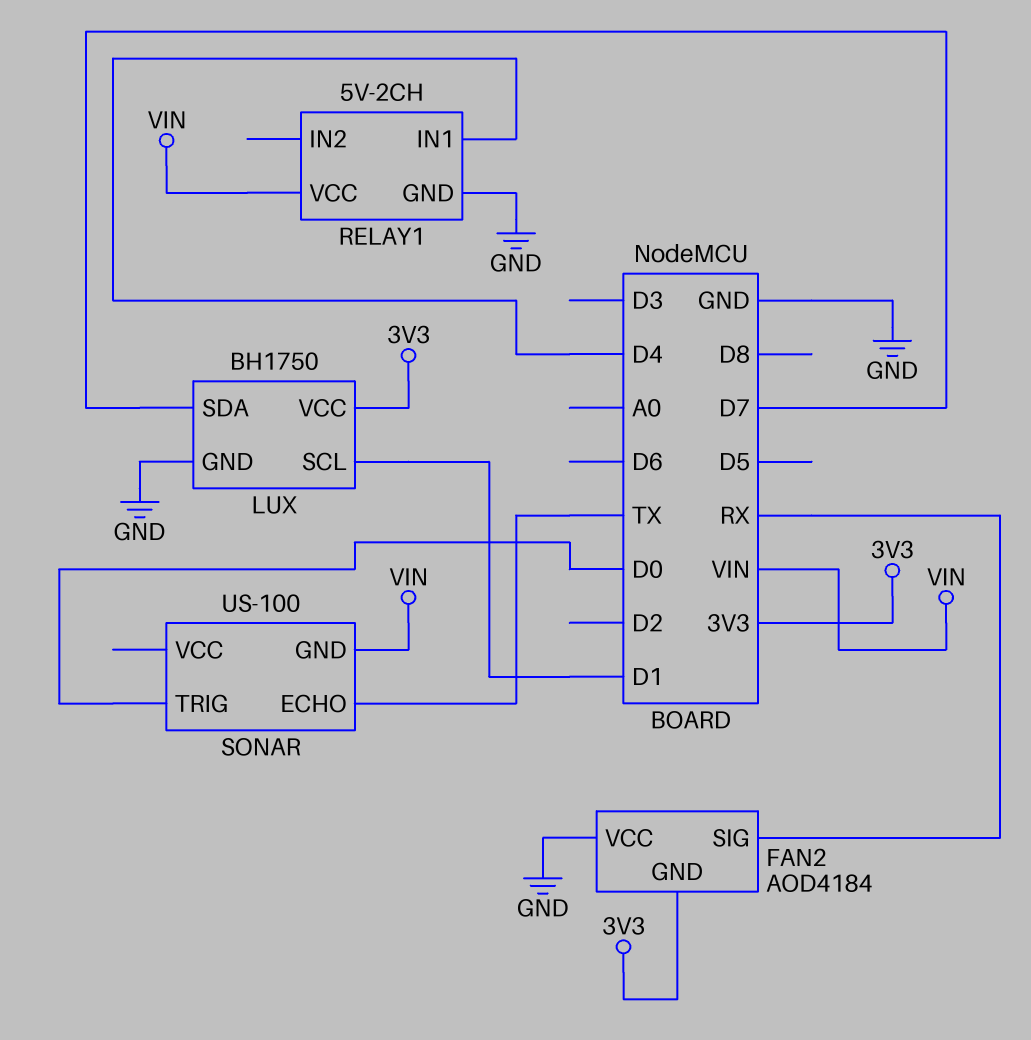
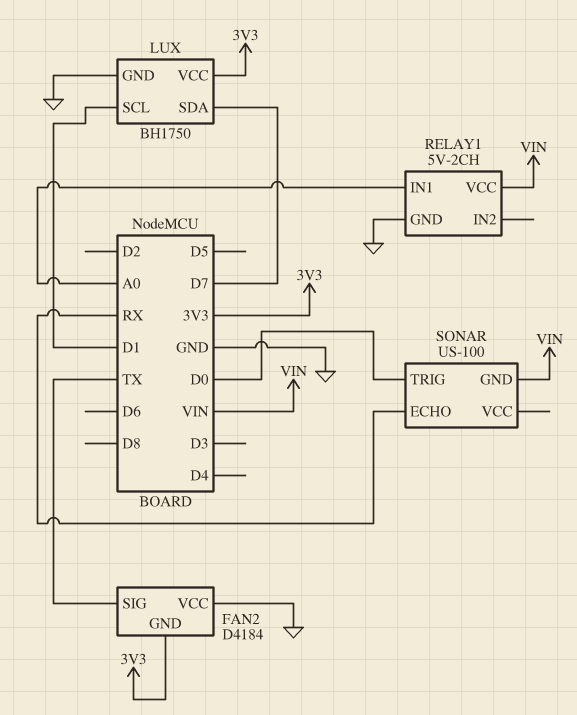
FAN2: AOD4184 -> D4184
FAN2 pin SIG: RX -> TX
RELAY1 pin IN1: D4 -> A0
SONAR pin ECHO: TX -> RX

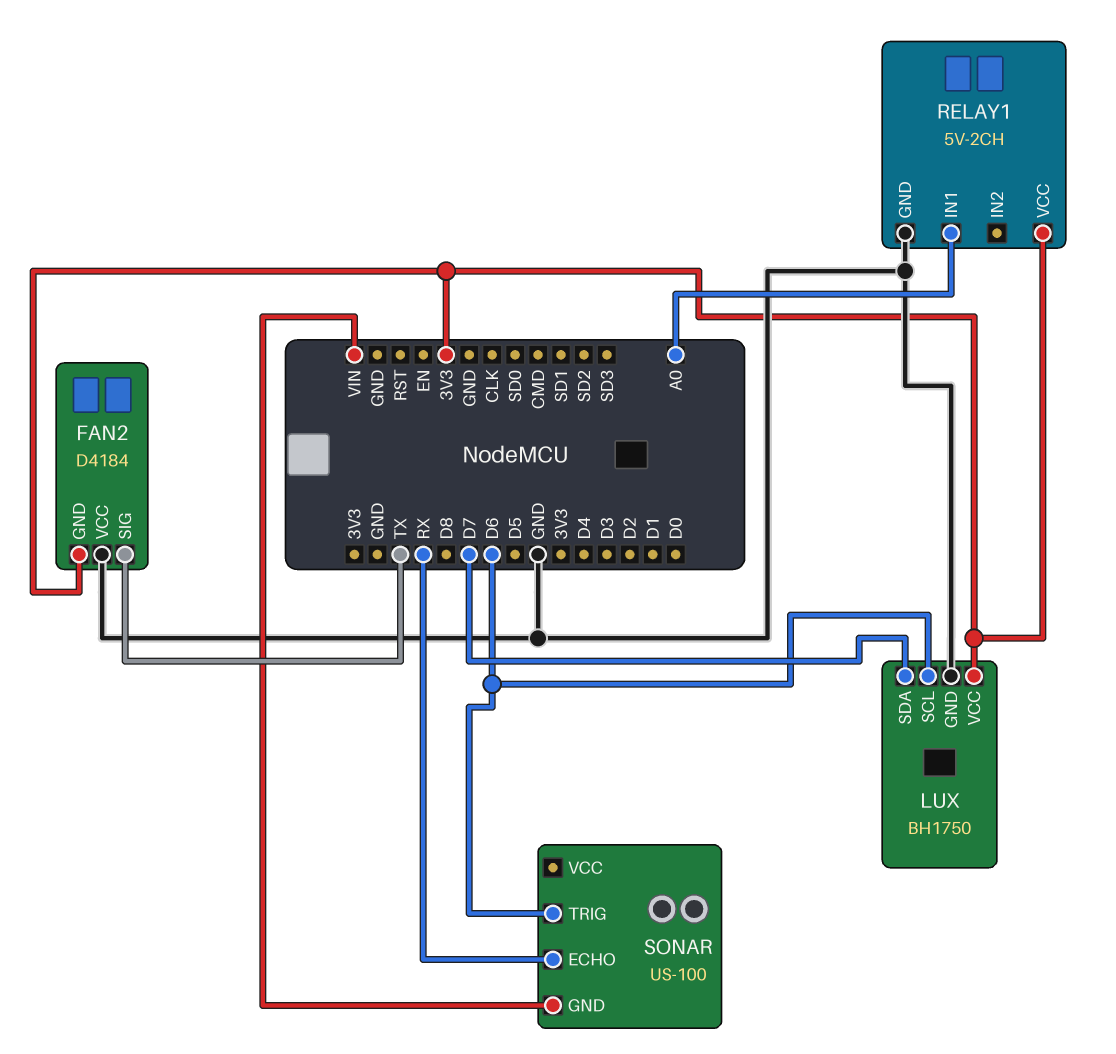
LUX pin SCL: D1 -> D6
RELAY1 pin VCC: VIN -> 3V3
SONAR pin TRIG: D0 -> D6

